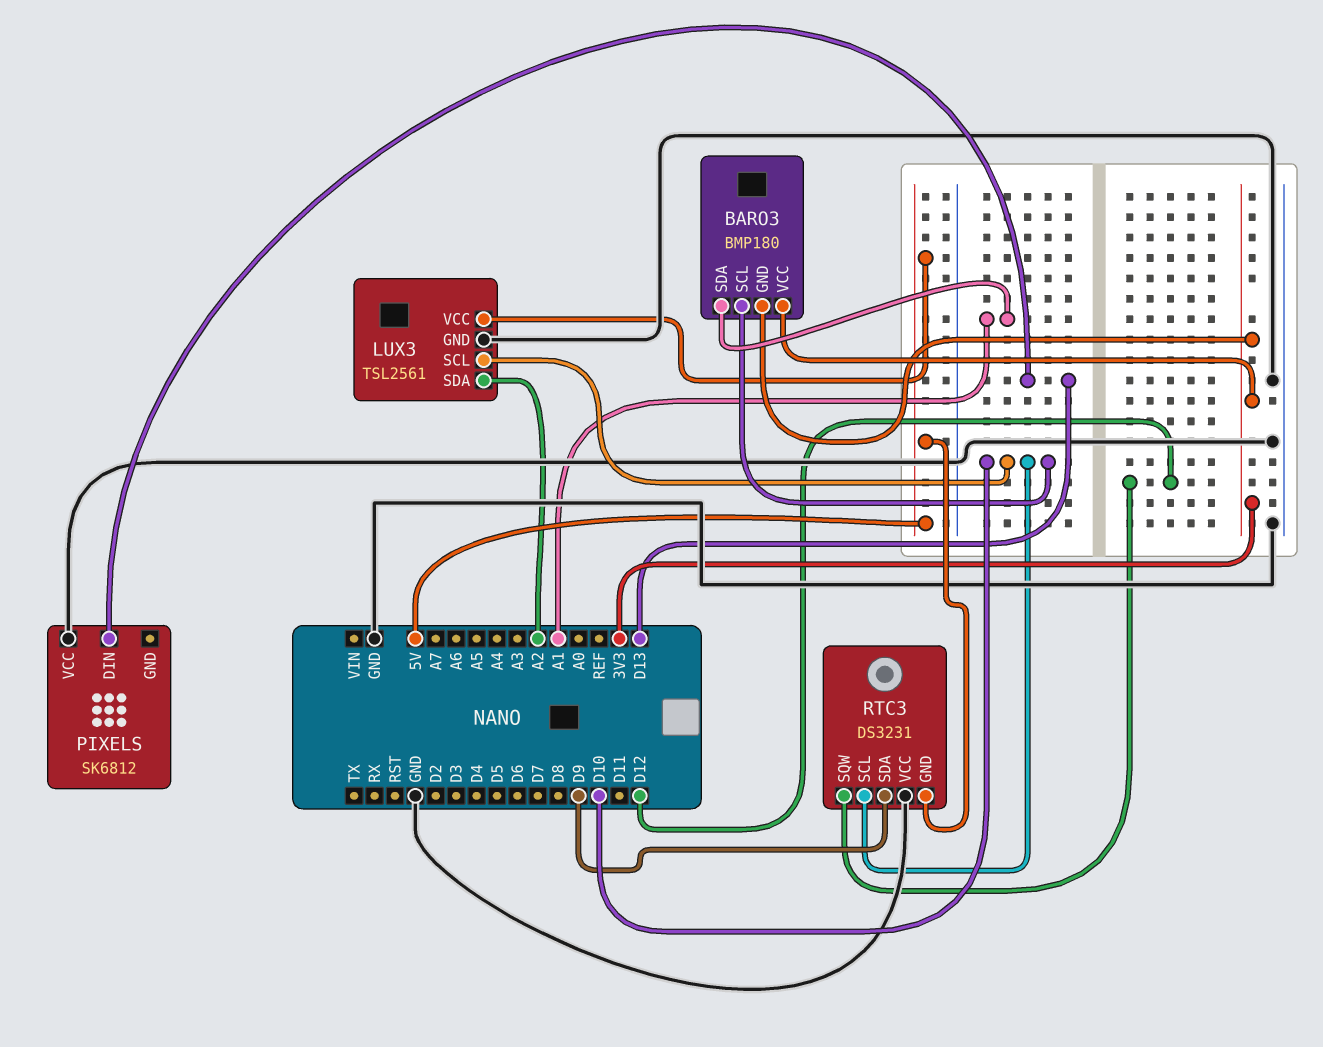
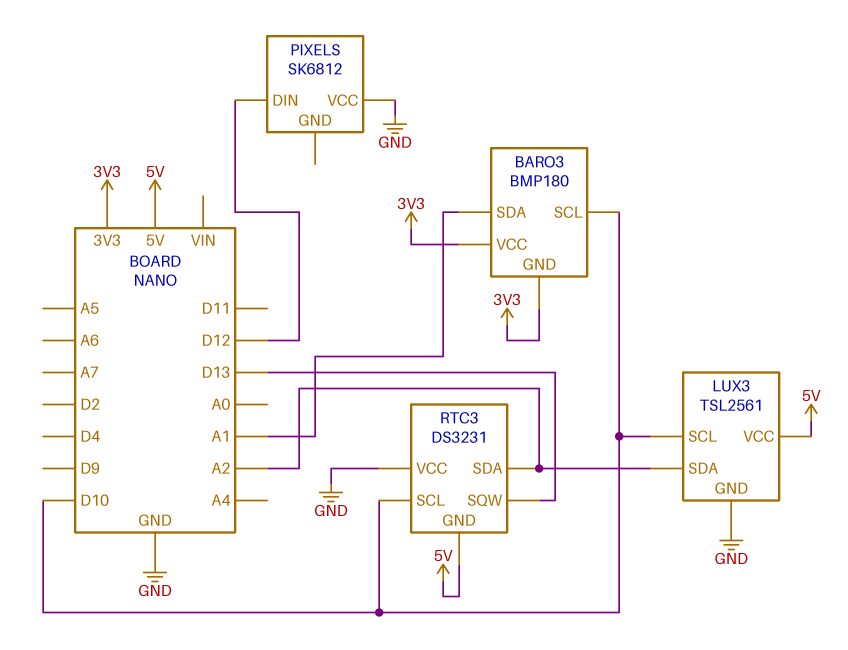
PIXELS pin DIN: D13 -> D12
RTC3 pin SDA: D9 -> A2
RTC3 pin SQW: D12 -> D13

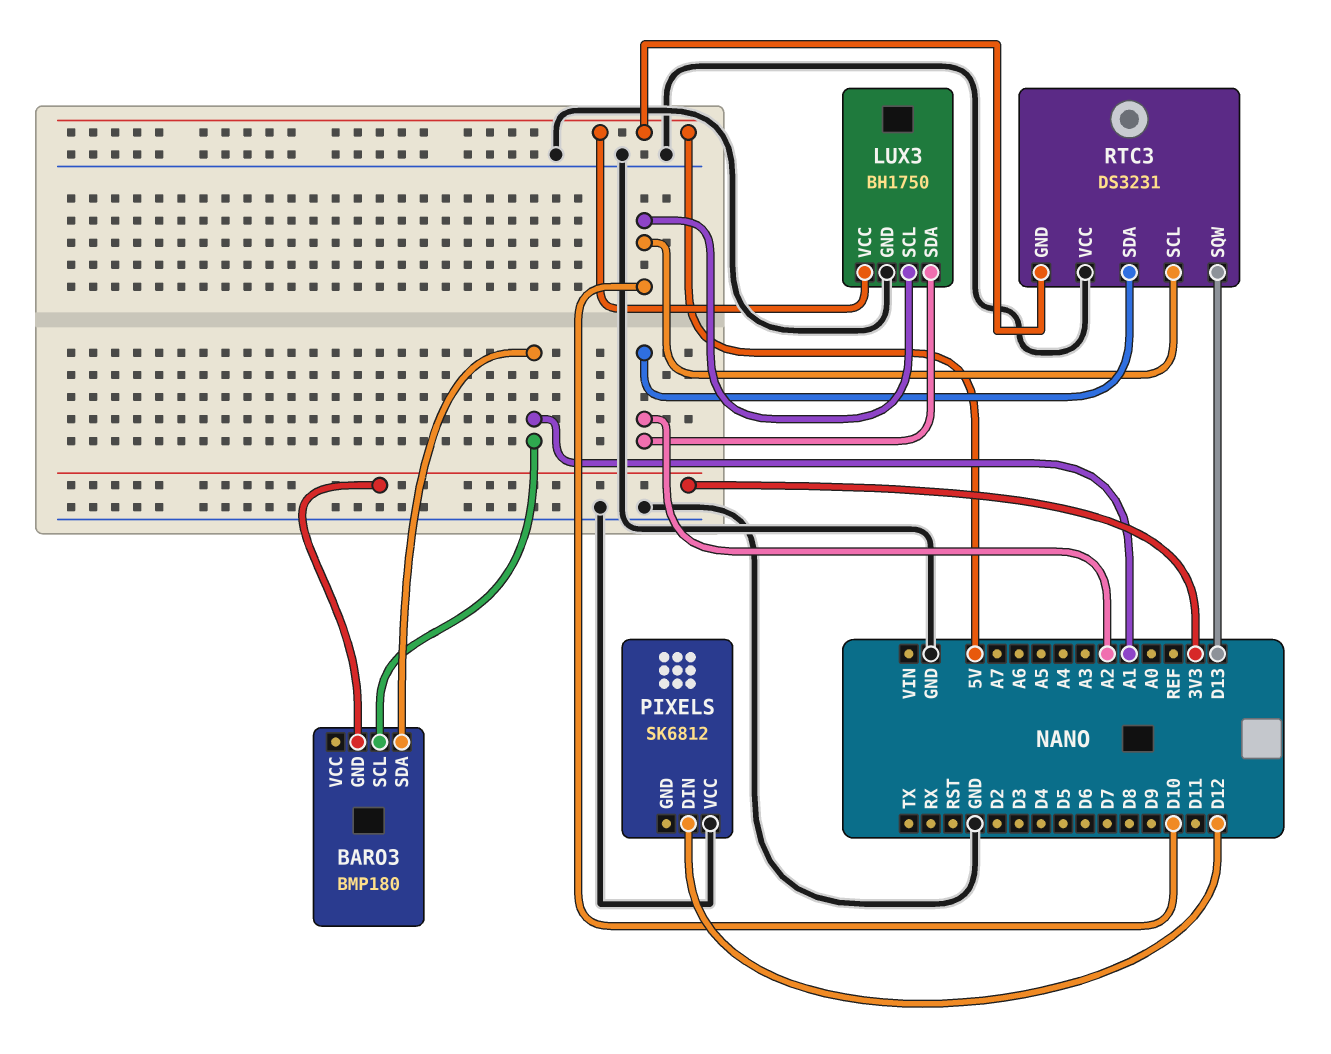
BARO3 pin SCL: D10 -> A1
BARO3 pin VCC: 3V3 -> none
LUX3: TSL2561 -> BH1750

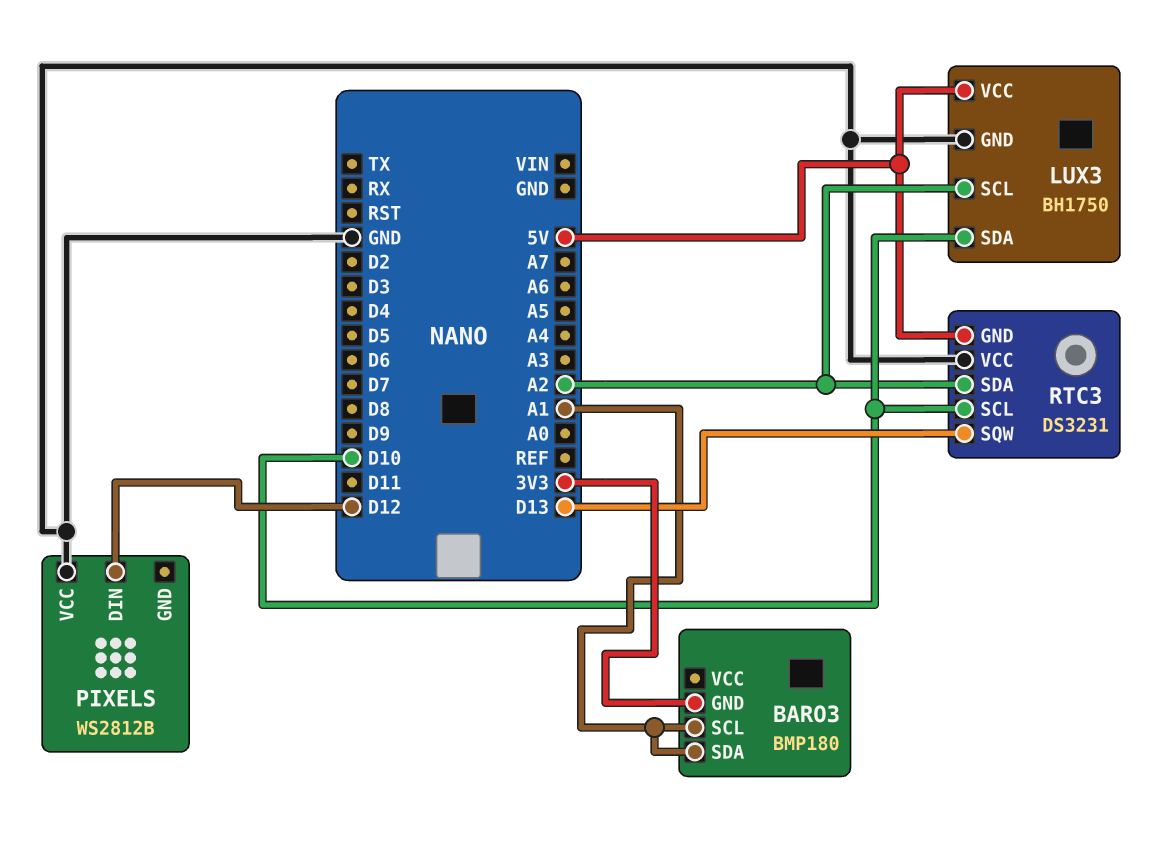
LUX3 pin SCL: D10 -> A2
LUX3 pin SDA: A2 -> D10
PIXELS: SK6812 -> WS2812B

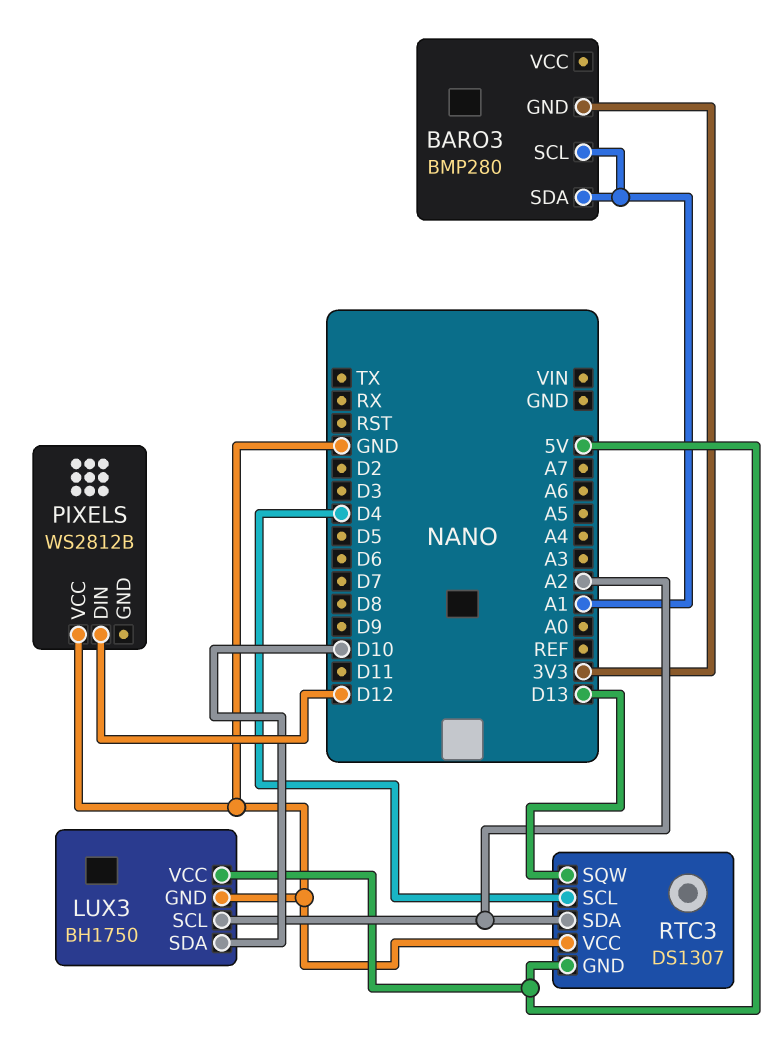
BARO3: BMP180 -> BMP280
RTC3: DS3231 -> DS1307
RTC3 pin SCL: D10 -> D4

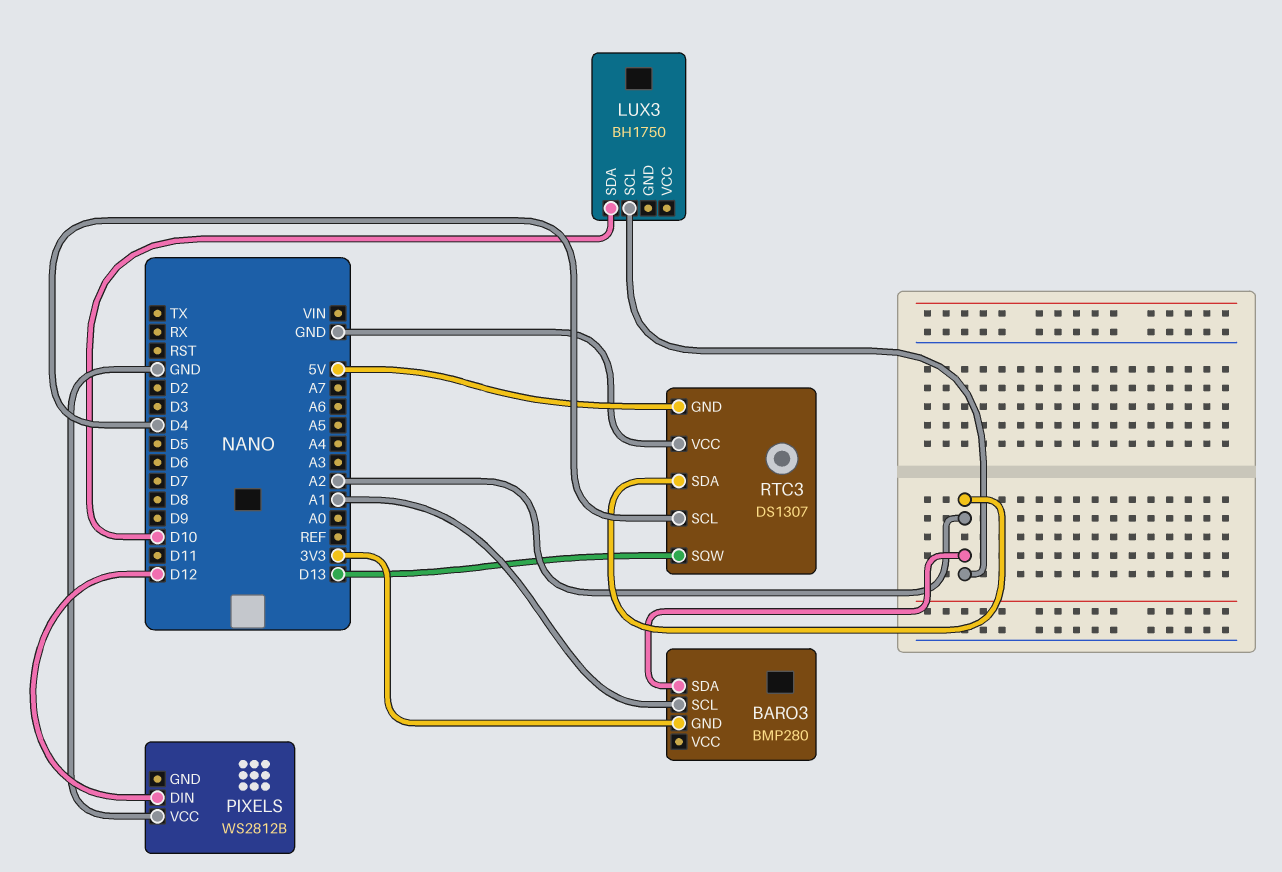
BARO3 pin SDA: A1 -> A2
LUX3 pin GND: GND -> none
LUX3 pin VCC: 5V -> none

